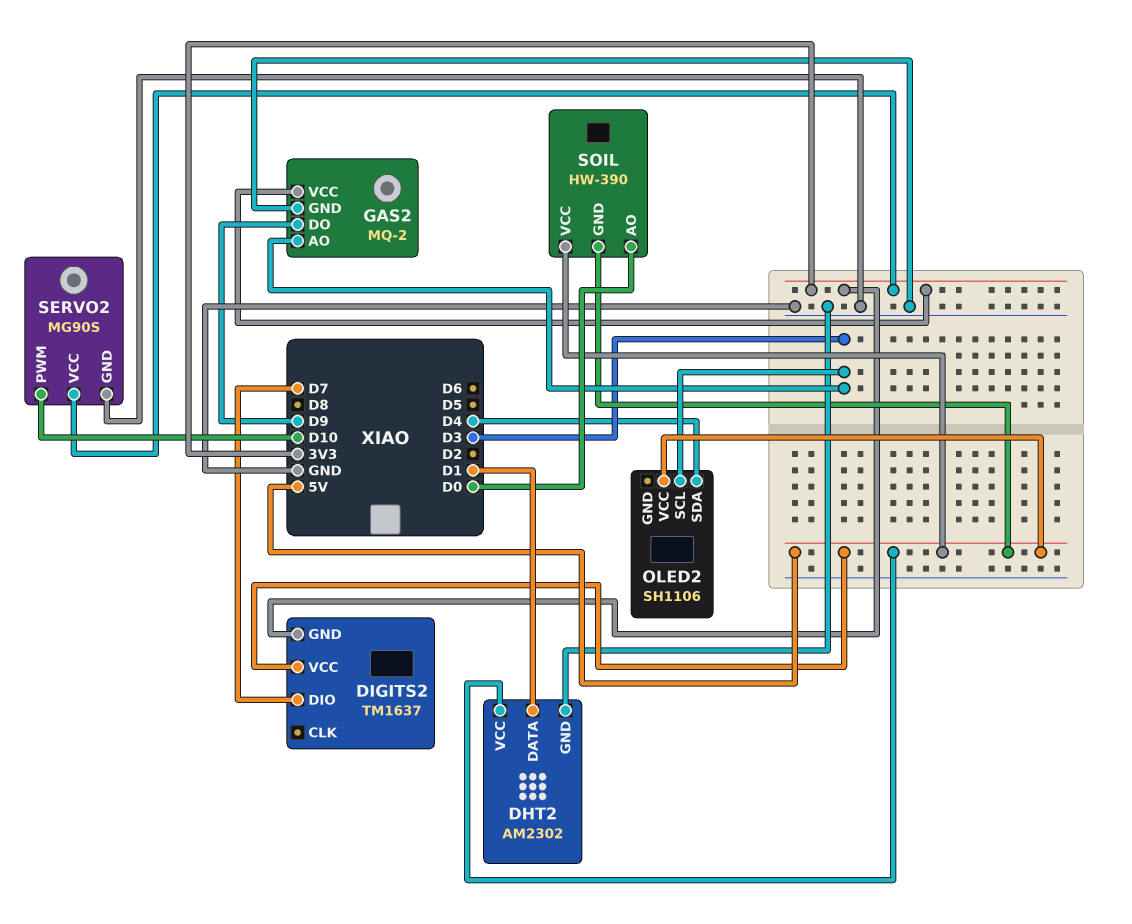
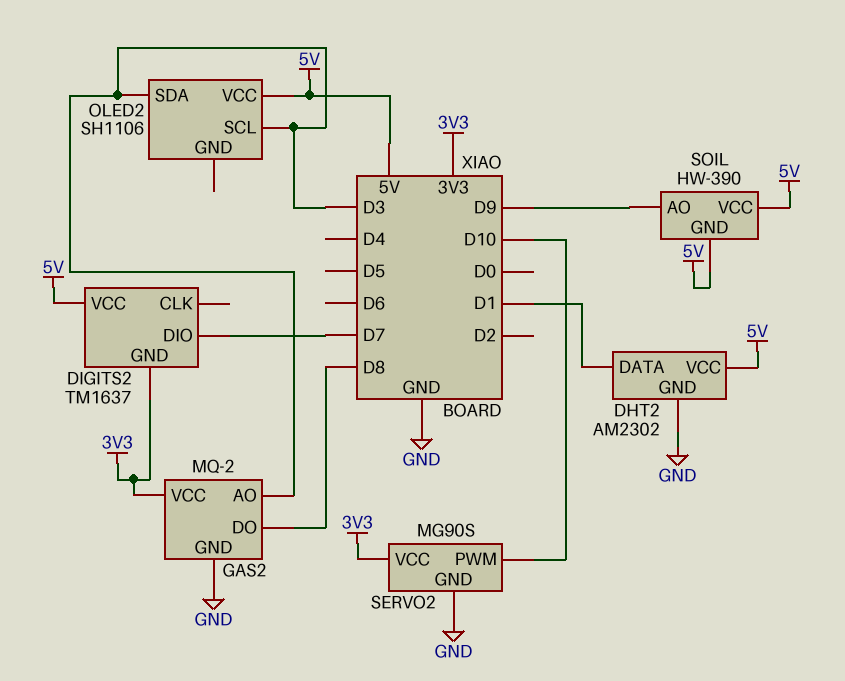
GAS2 pin DO: D9 -> D8
OLED2 pin SDA: D4 -> D3
SOIL pin AO: D0 -> D9

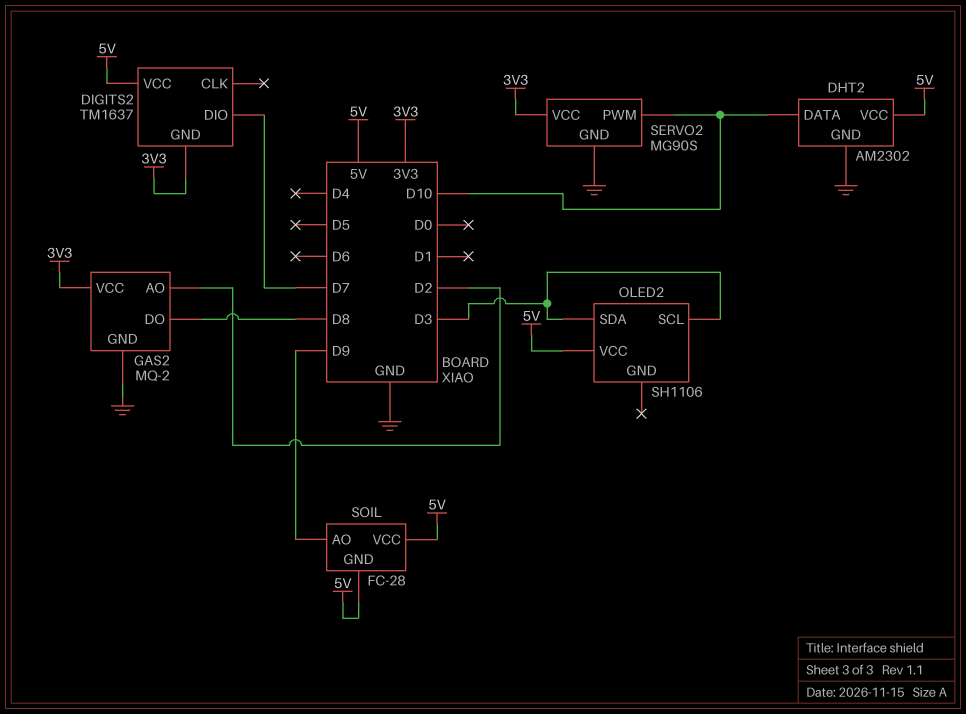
DHT2 pin DATA: D1 -> D10
GAS2 pin AO: D3 -> D2
SOIL: HW-390 -> FC-28

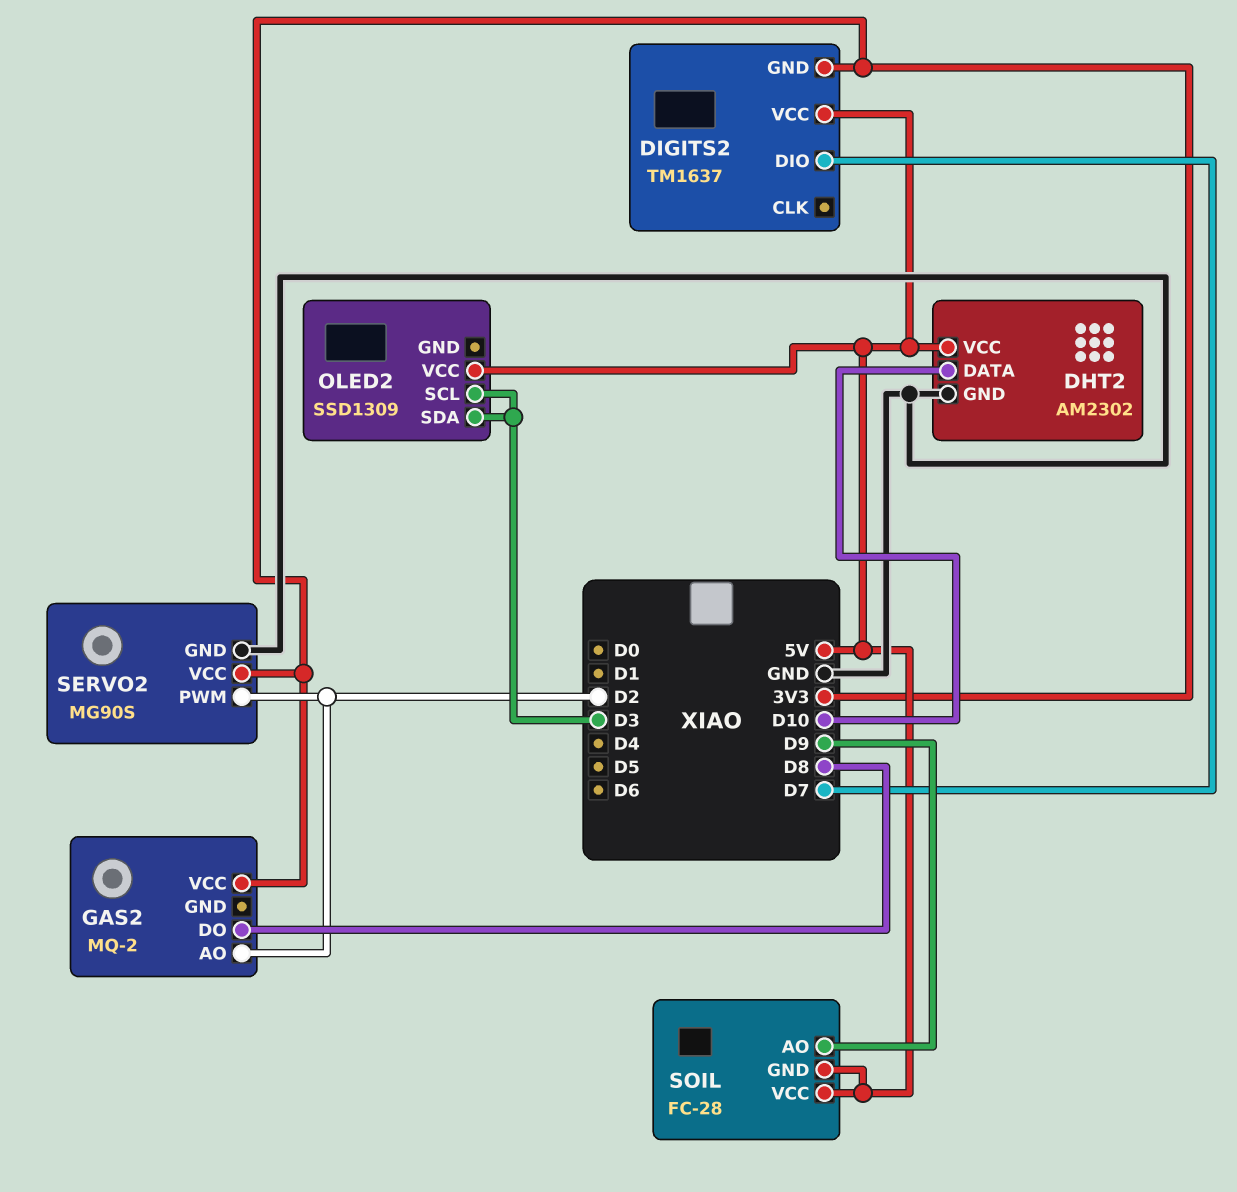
GAS2 pin GND: GND -> none
OLED2: SH1106 -> SSD1309
SERVO2 pin PWM: D10 -> D2

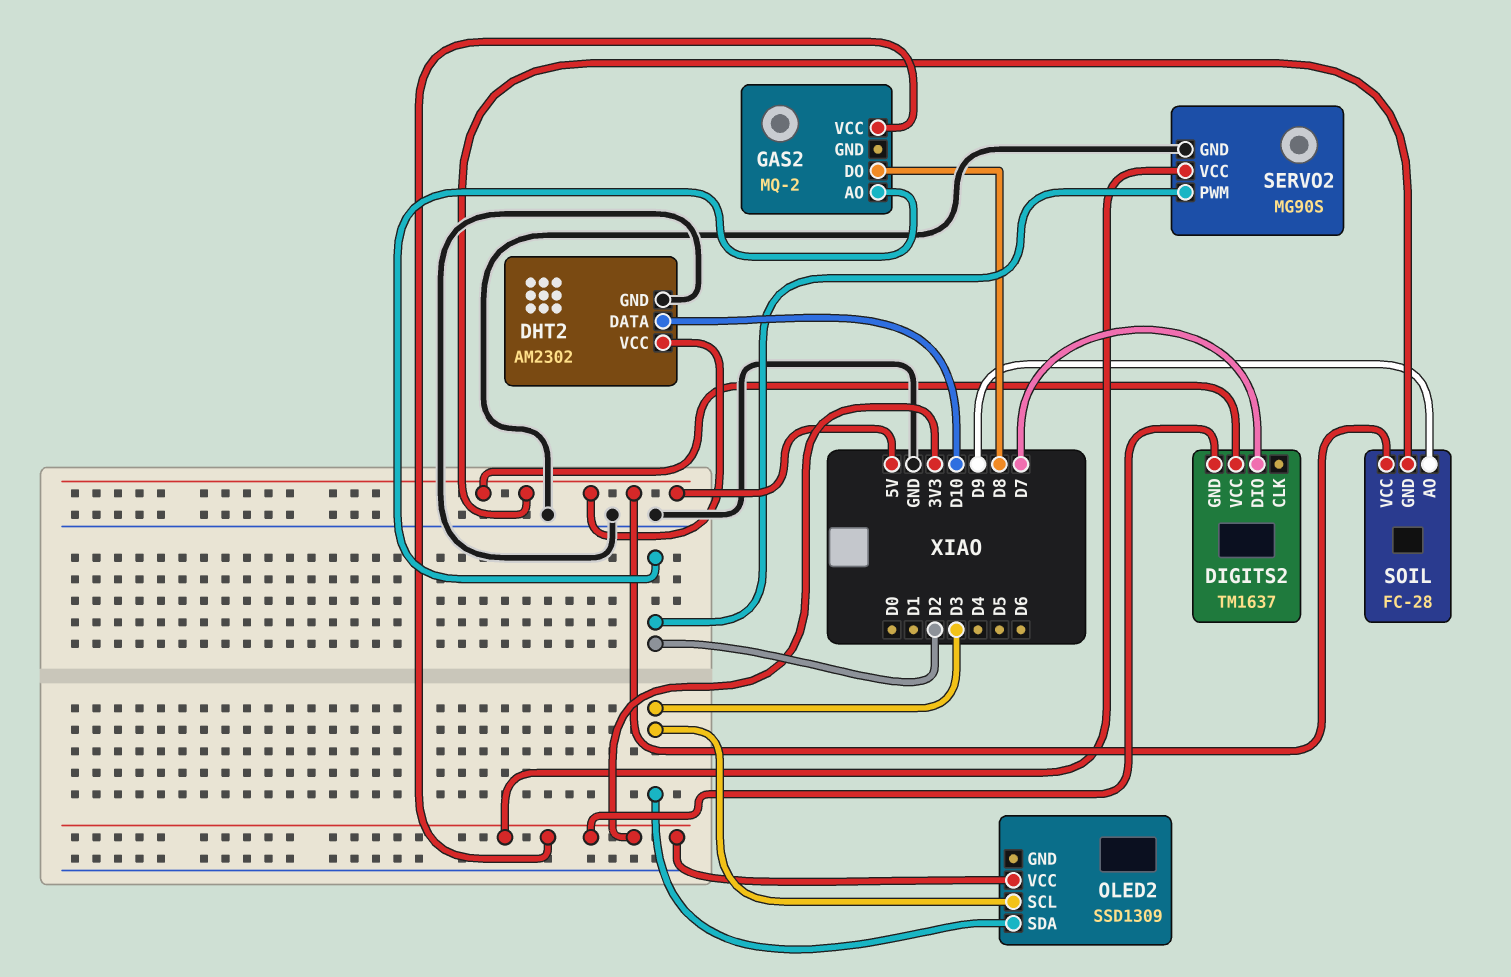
OLED2 pin VCC: 5V -> 3V3

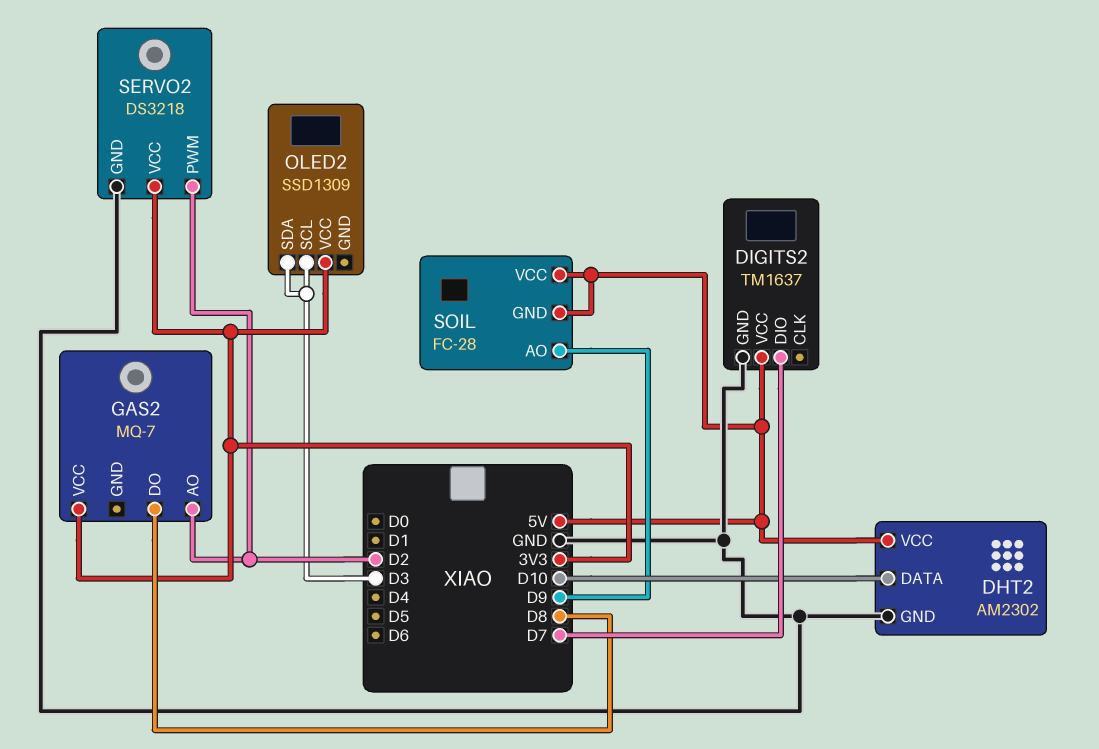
DIGITS2 pin GND: 3V3 -> GND
GAS2: MQ-2 -> MQ-7
SERVO2: MG90S -> DS3218

